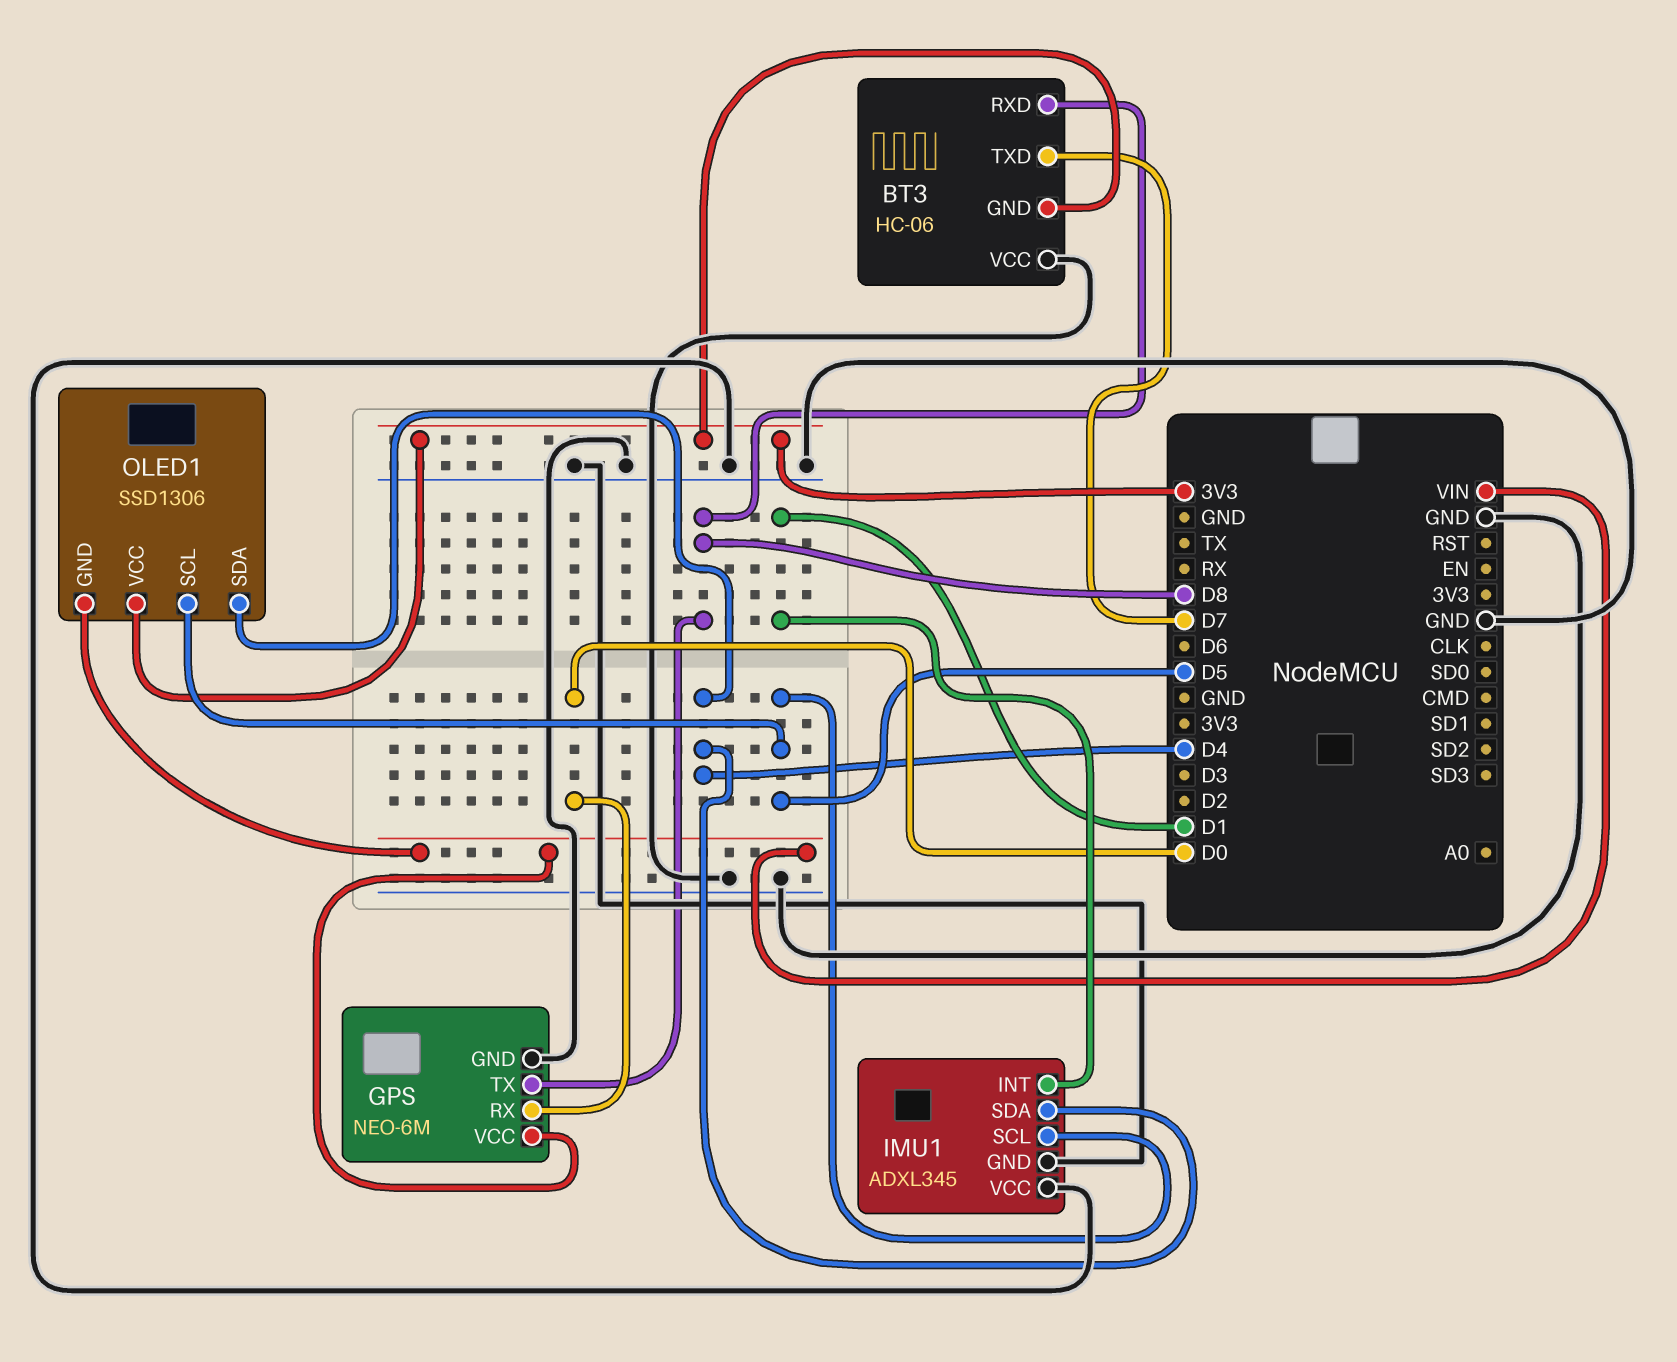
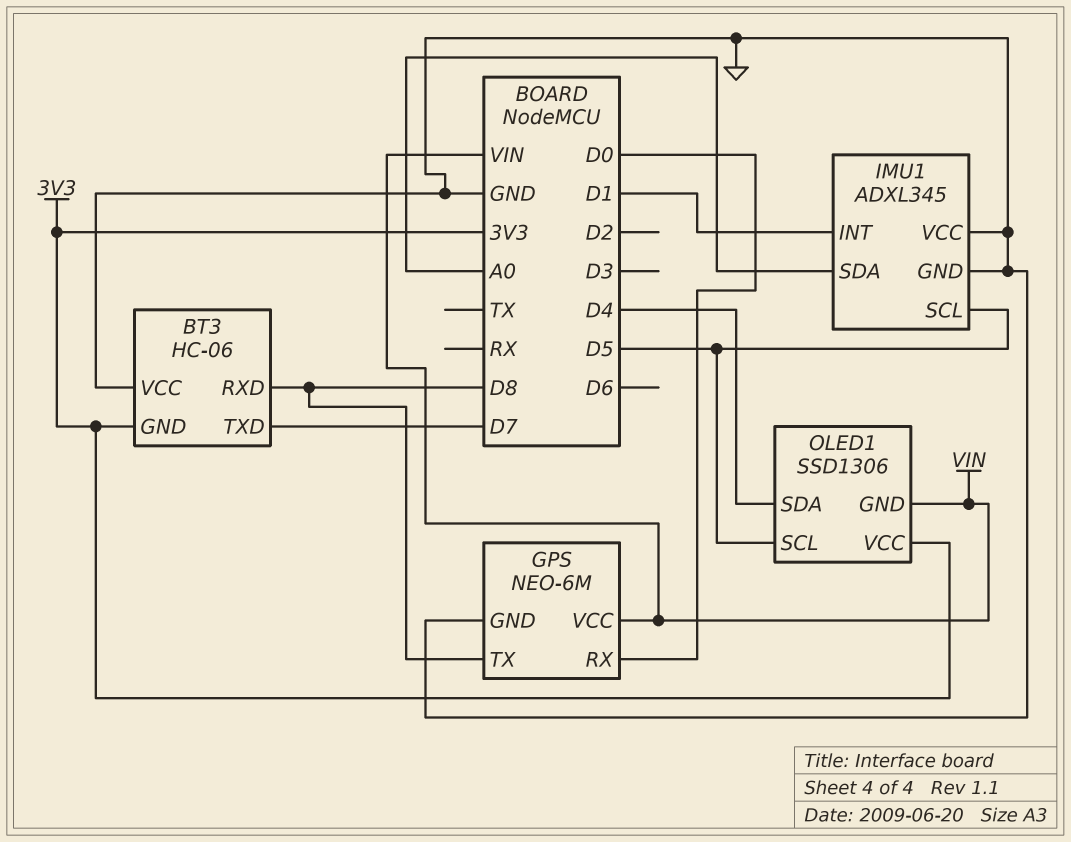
IMU1 pin SDA: D4 -> A0

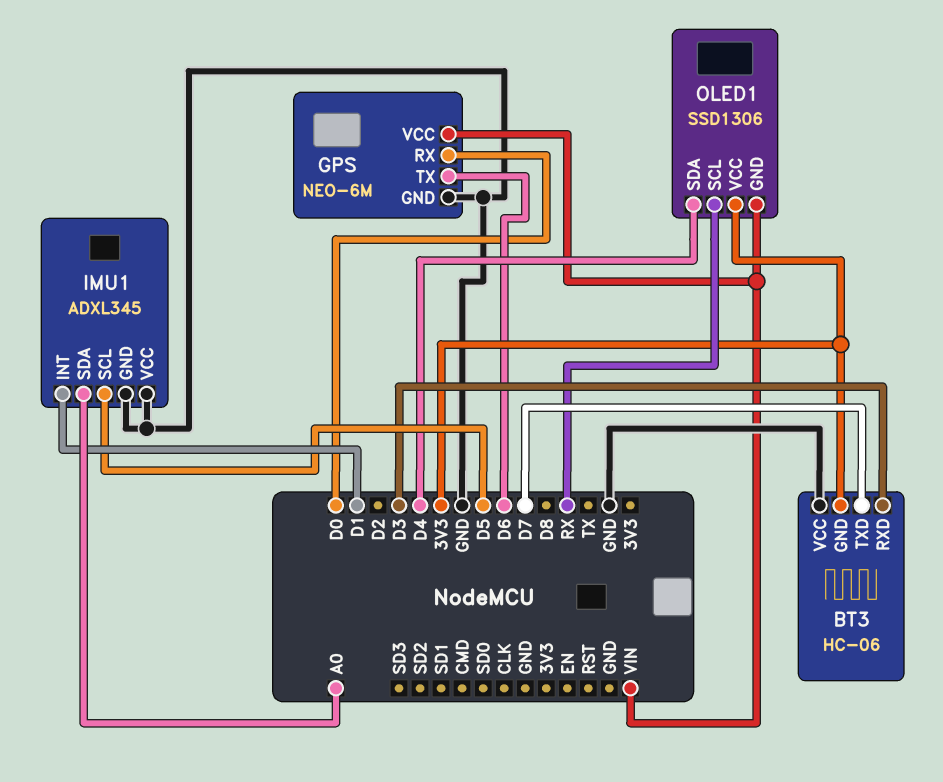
BT3 pin RXD: D8 -> D3
GPS pin TX: D8 -> D6
OLED1 pin SCL: D5 -> RX

